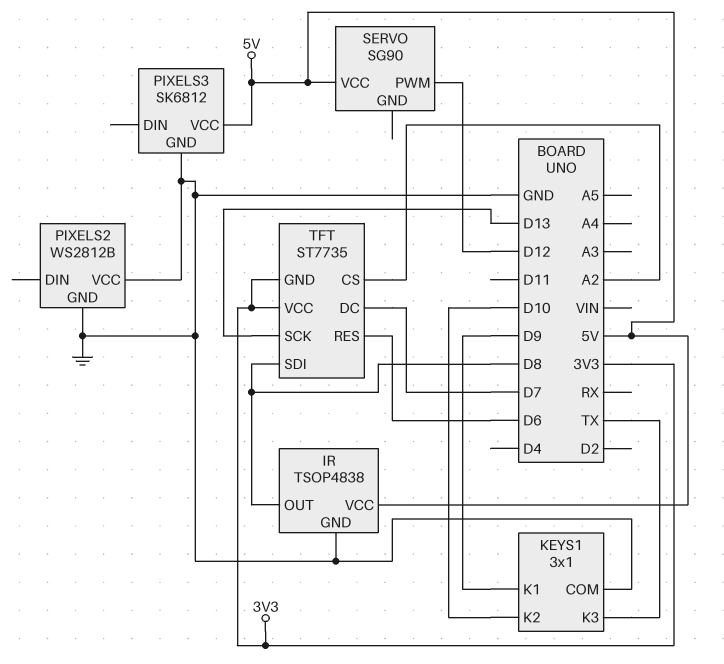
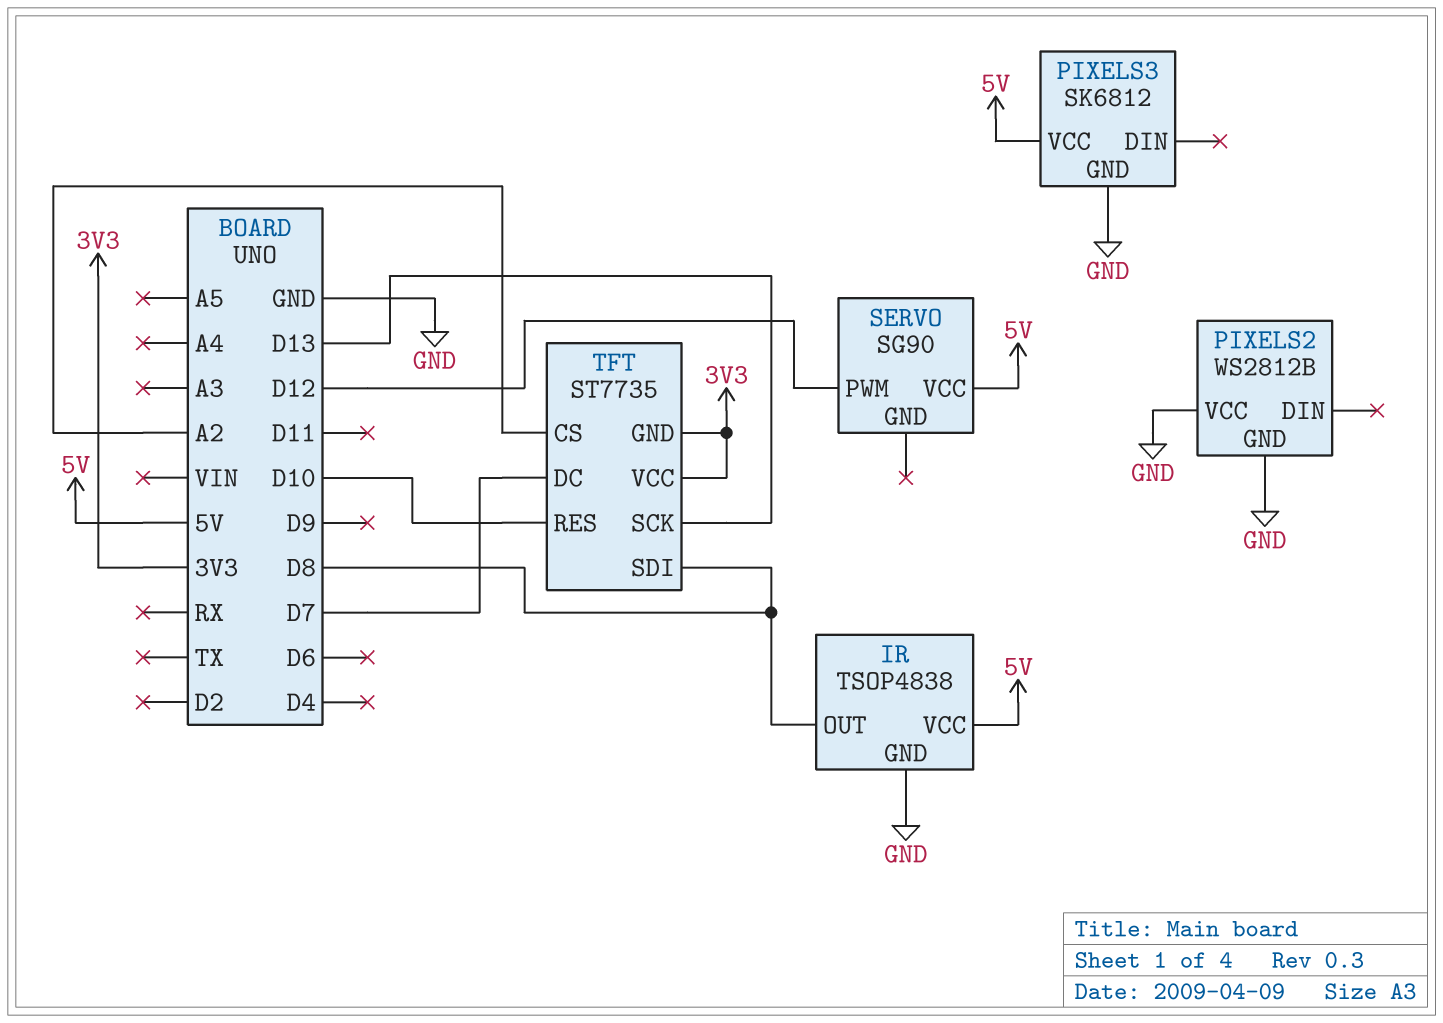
KEYS1: 3x1 -> none
KEYS1 pin COM: GND -> none
KEYS1 pin K1: D9 -> none
KEYS1 pin K2: D10 -> none
KEYS1 pin K3: TX -> none
TFT pin RES: D6 -> D10

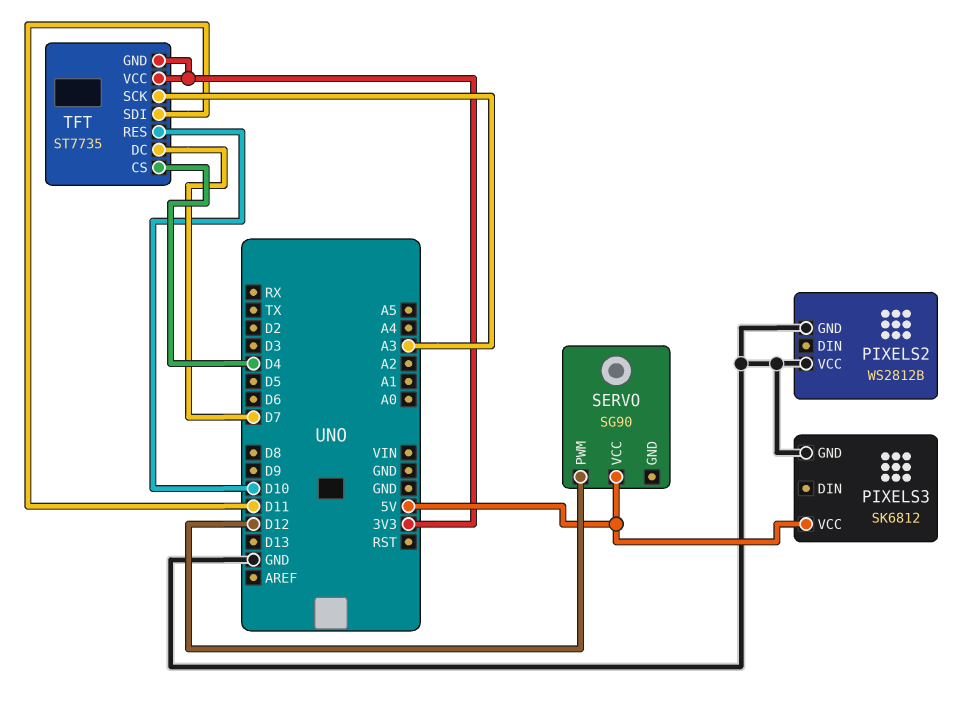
IR: TSOP4838 -> none
IR pin GND: GND -> none
IR pin OUT: D8 -> none
IR pin VCC: 5V -> none
TFT pin CS: A2 -> D4
TFT pin SCK: D13 -> A3
TFT pin SDI: D8 -> D11

